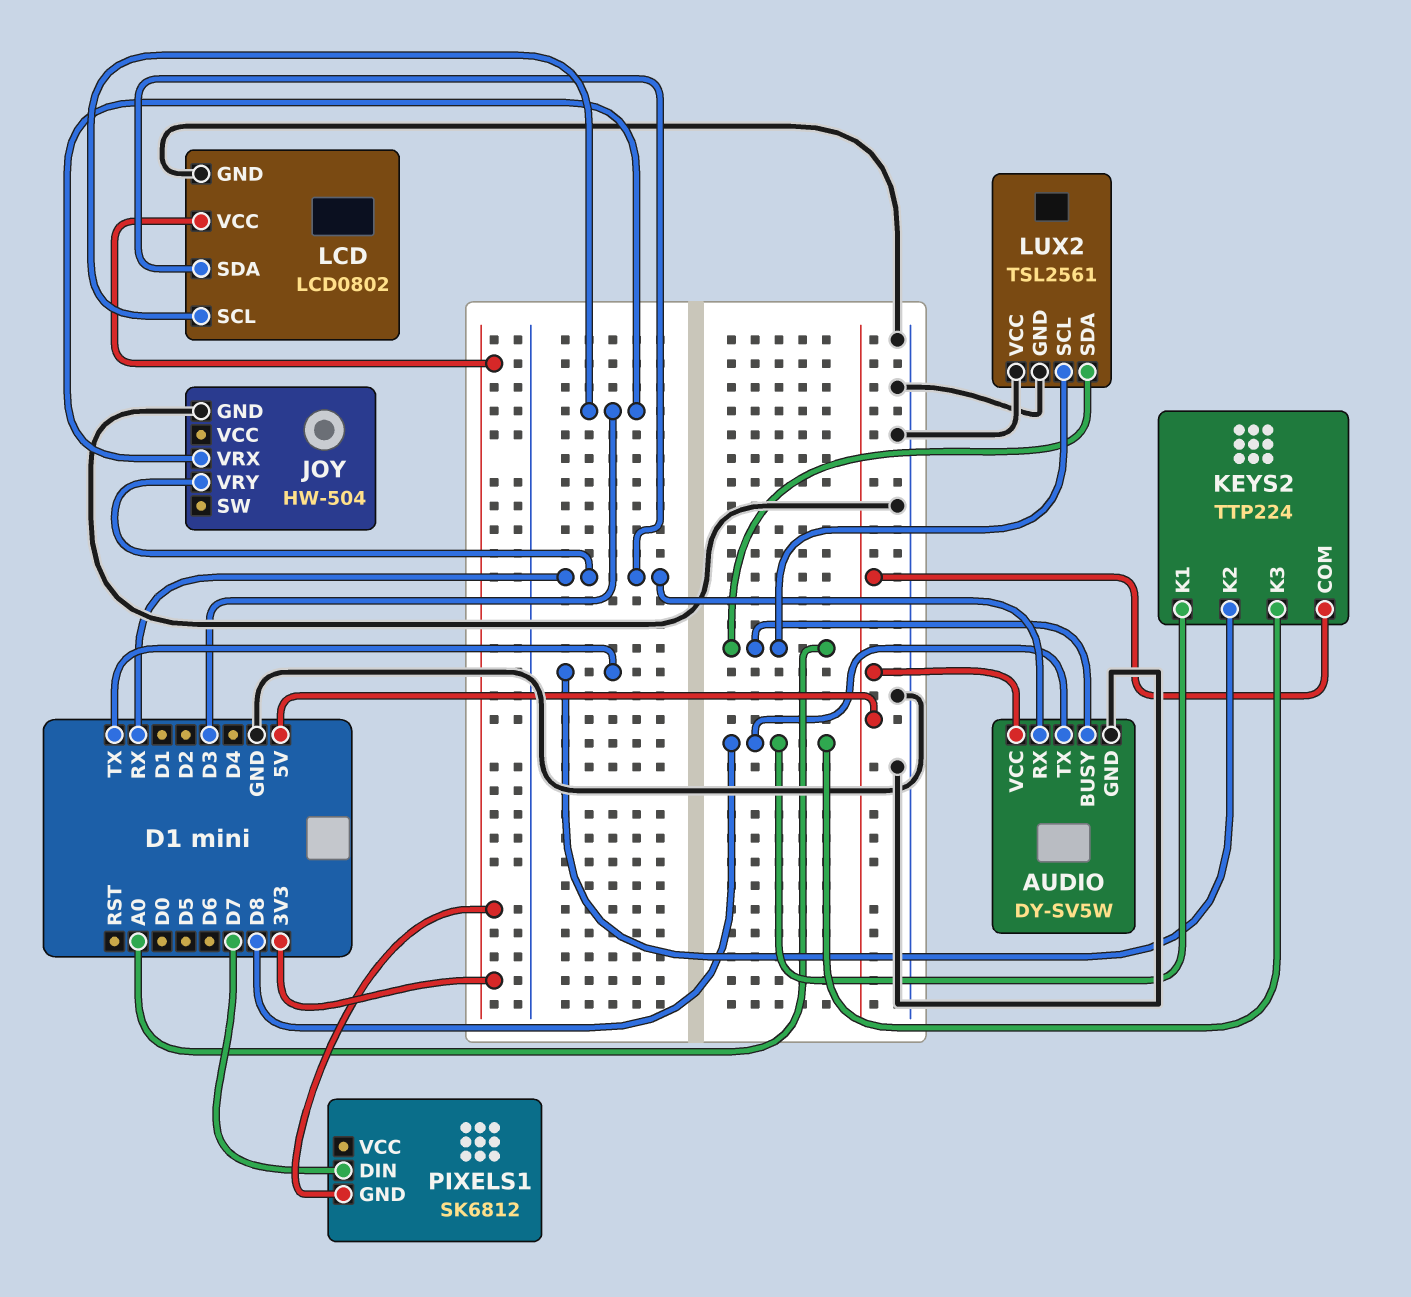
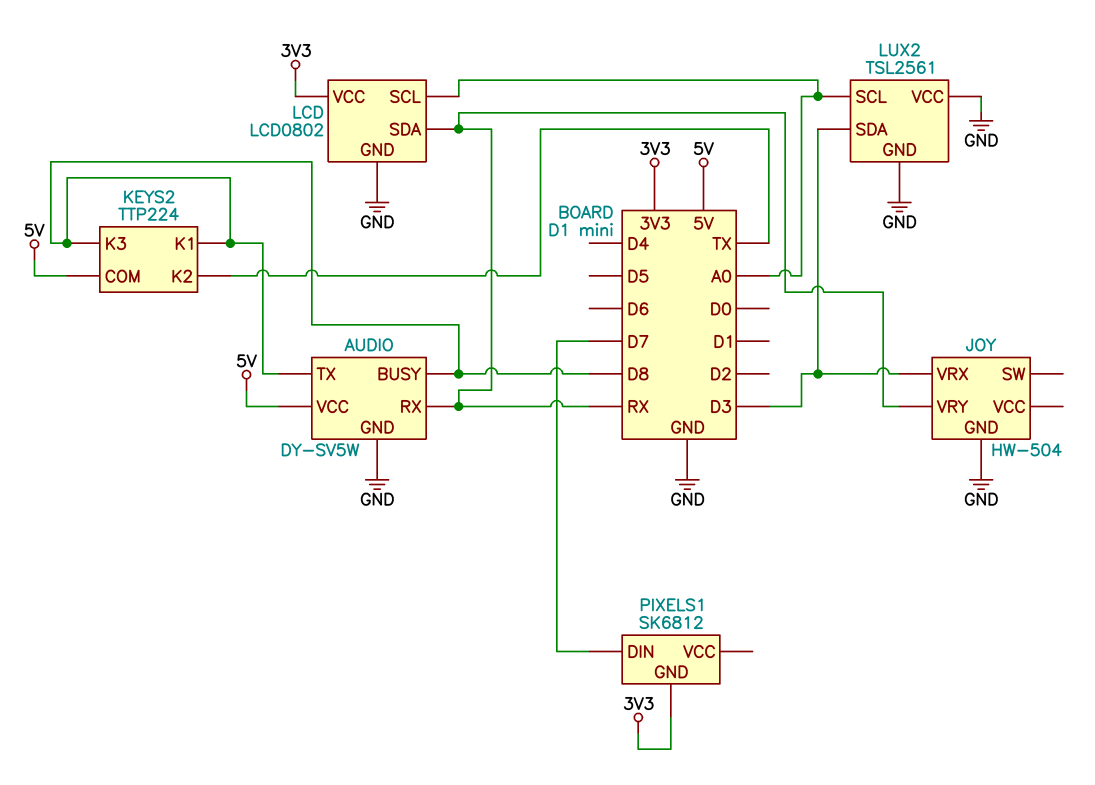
AUDIO pin BUSY: A0 -> D8
LCD pin SCL: D3 -> A0
LUX2 pin SDA: A0 -> D3

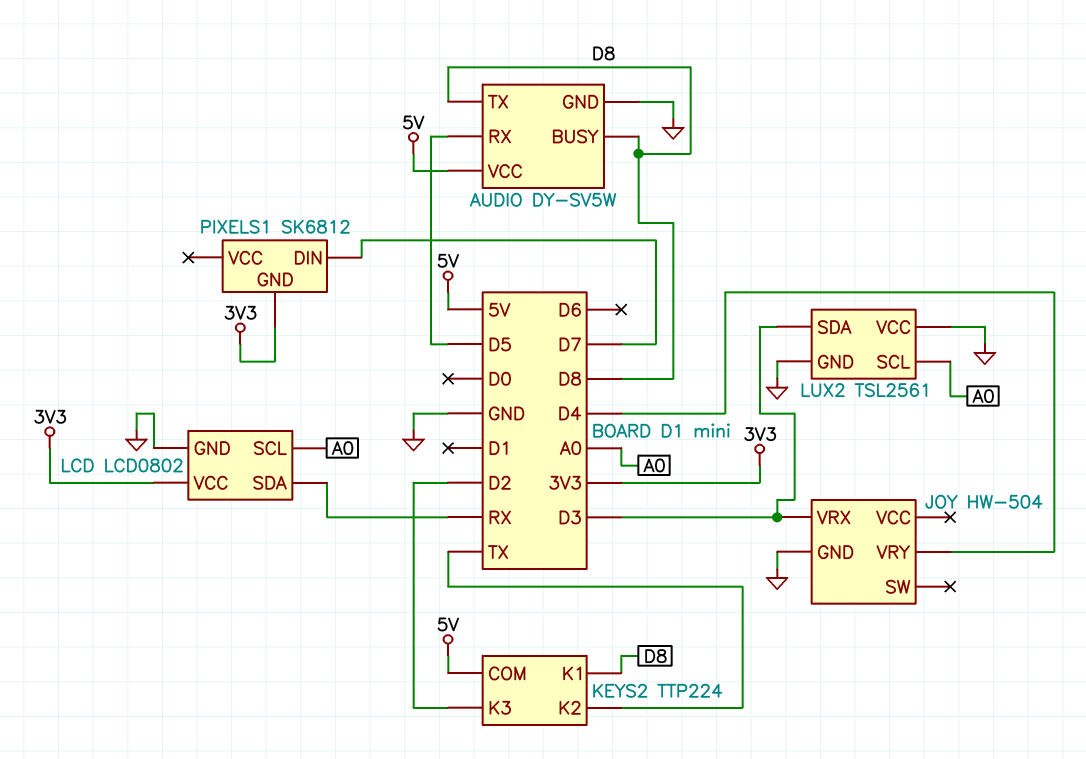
AUDIO pin RX: RX -> D5
JOY pin VRY: RX -> D4
KEYS2 pin K3: D8 -> D2

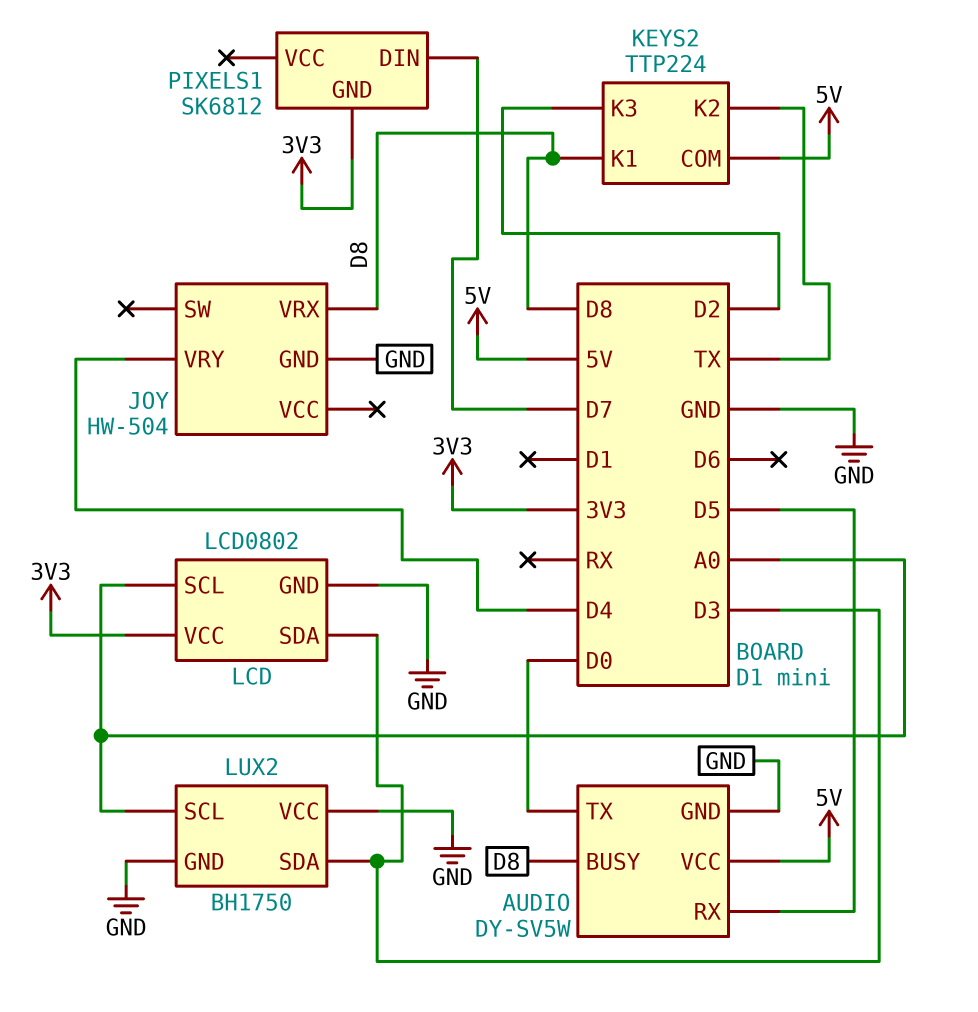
AUDIO pin TX: D8 -> D0
JOY pin VRX: D3 -> D8
LCD pin SDA: RX -> D3
LUX2: TSL2561 -> BH1750

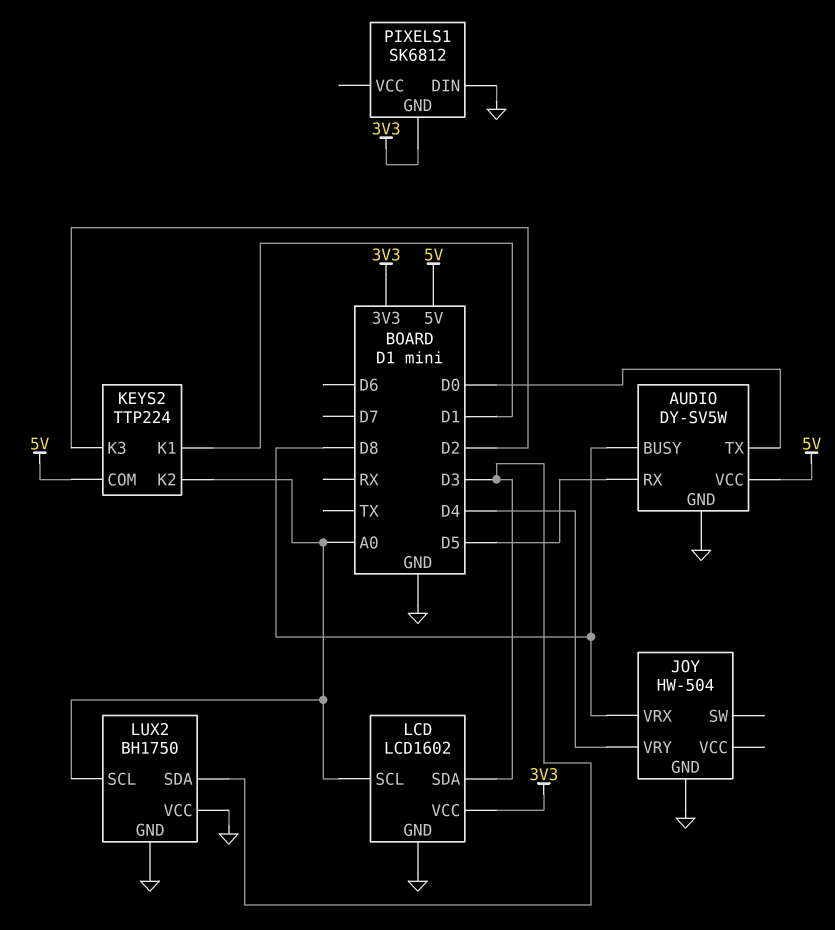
KEYS2 pin K1: D8 -> D1
KEYS2 pin K2: TX -> A0
LCD: LCD0802 -> LCD1602
PIXELS1 pin DIN: D7 -> GND

